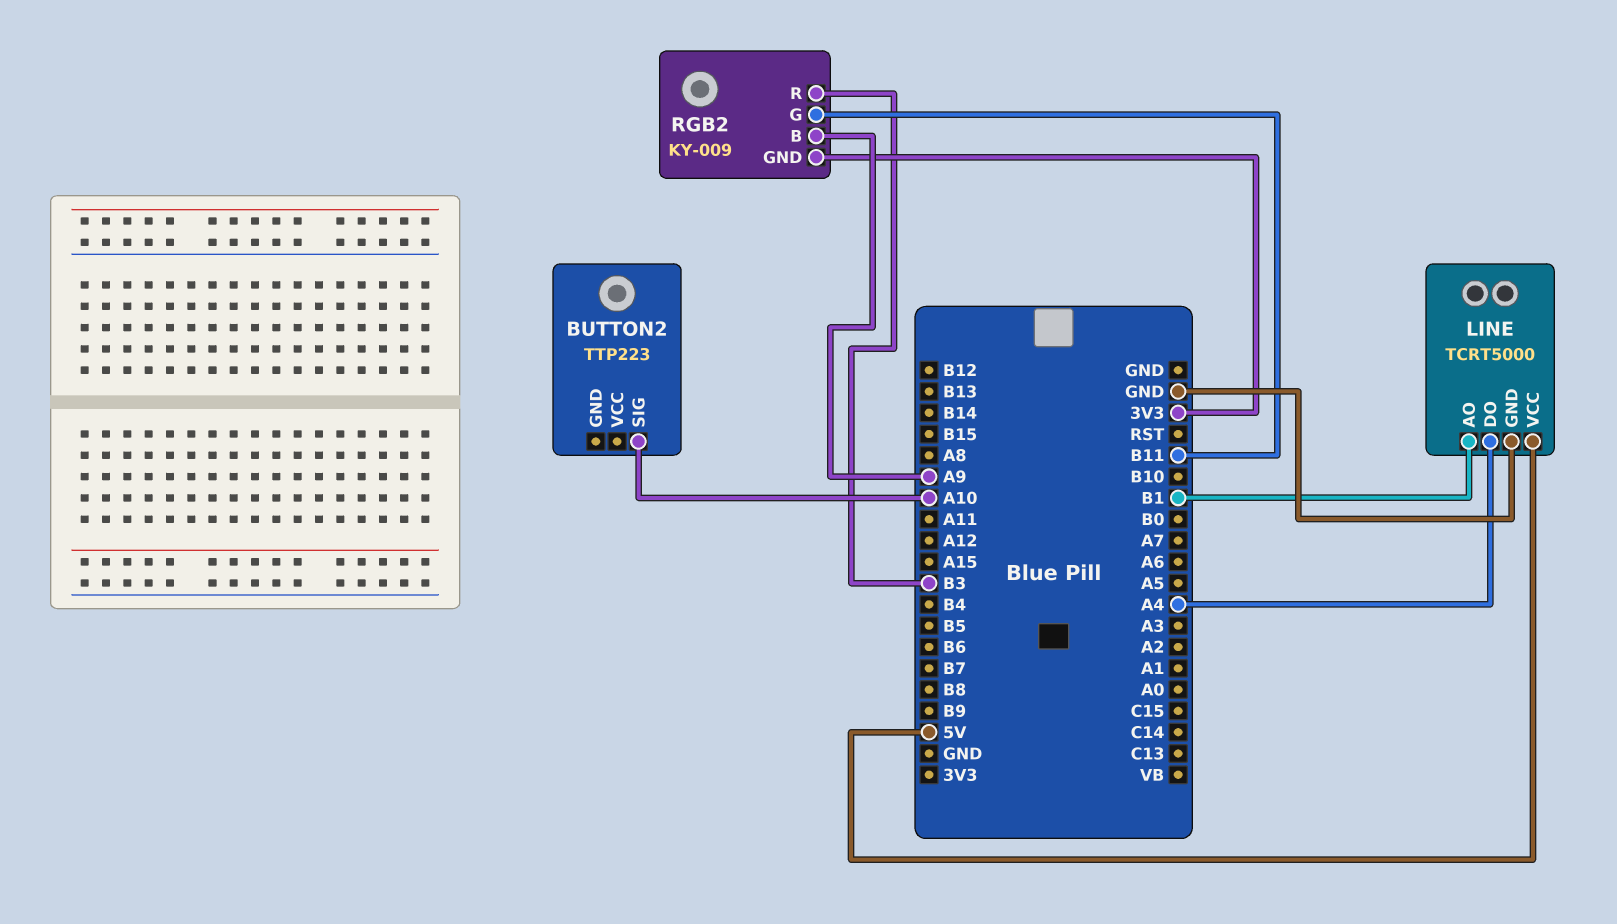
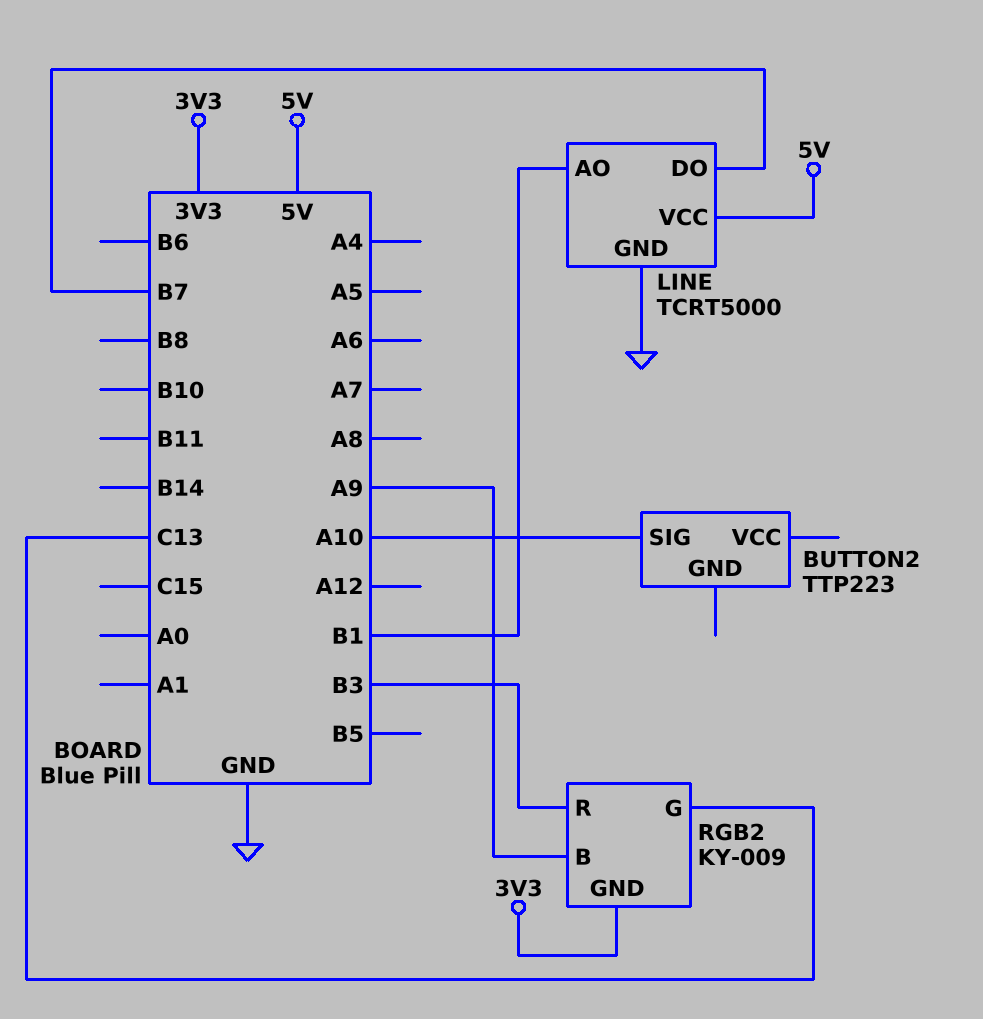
LINE pin DO: A4 -> B7
RGB2 pin G: B11 -> C13

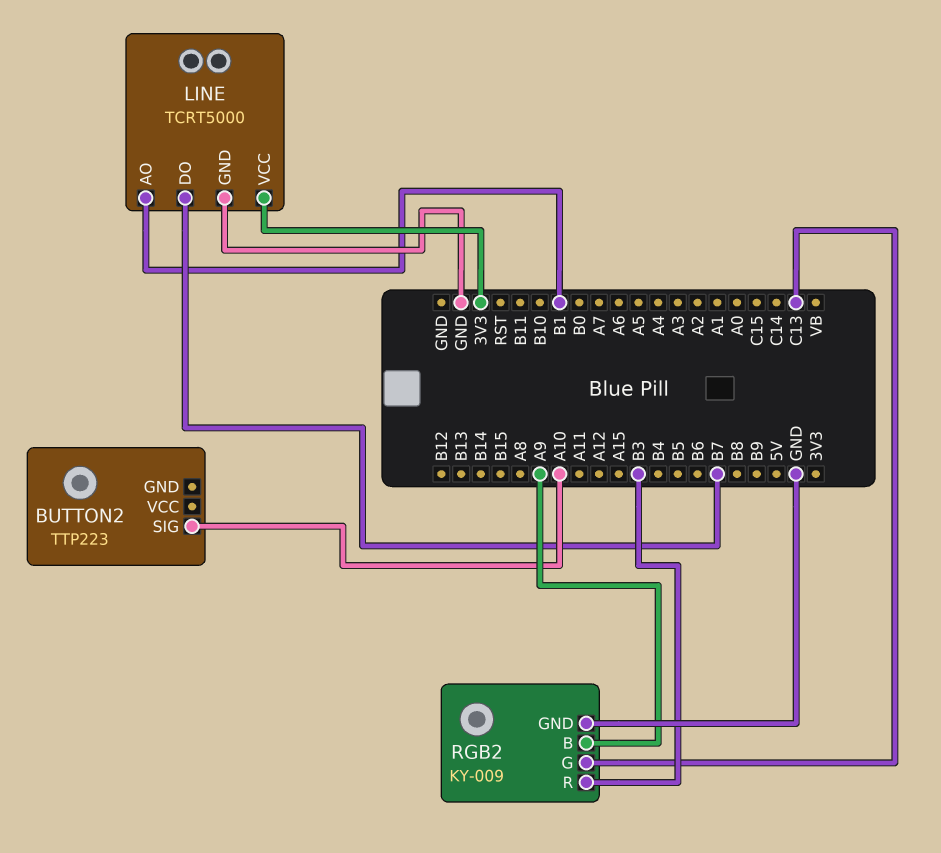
LINE pin VCC: 5V -> 3V3
RGB2 pin GND: 3V3 -> GND

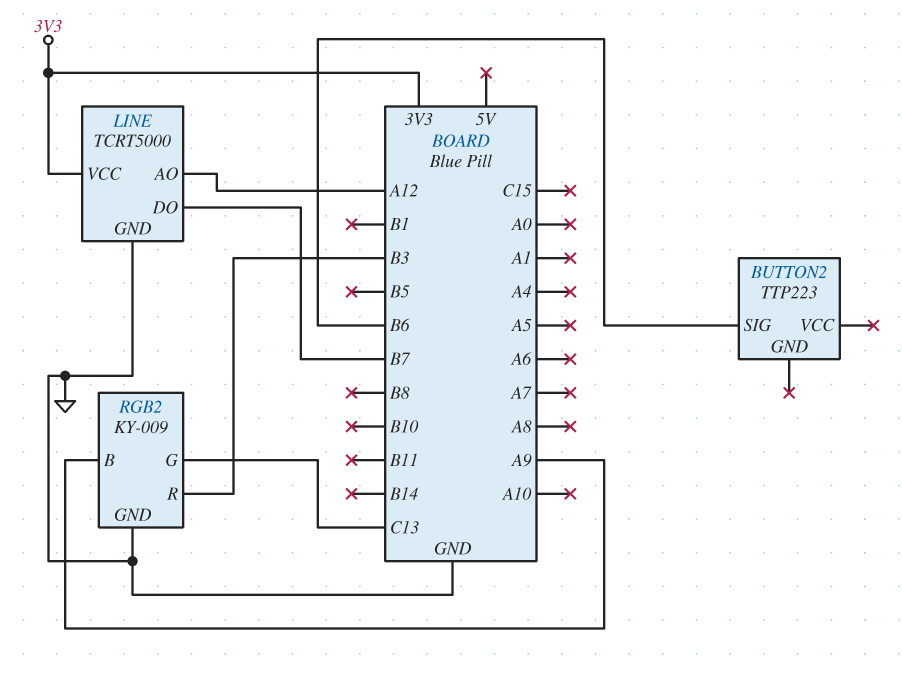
BUTTON2 pin SIG: A10 -> B6
LINE pin AO: B1 -> A12

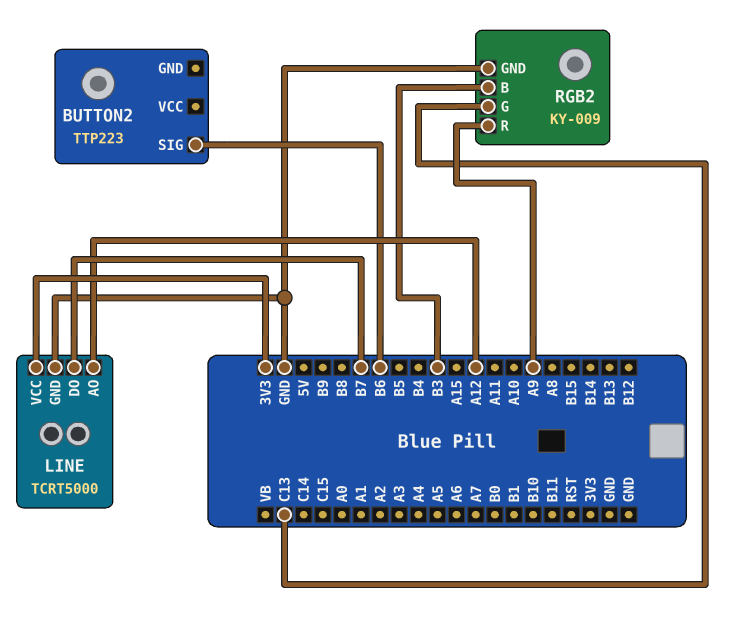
RGB2 pin B: A9 -> B3
RGB2 pin R: B3 -> A9

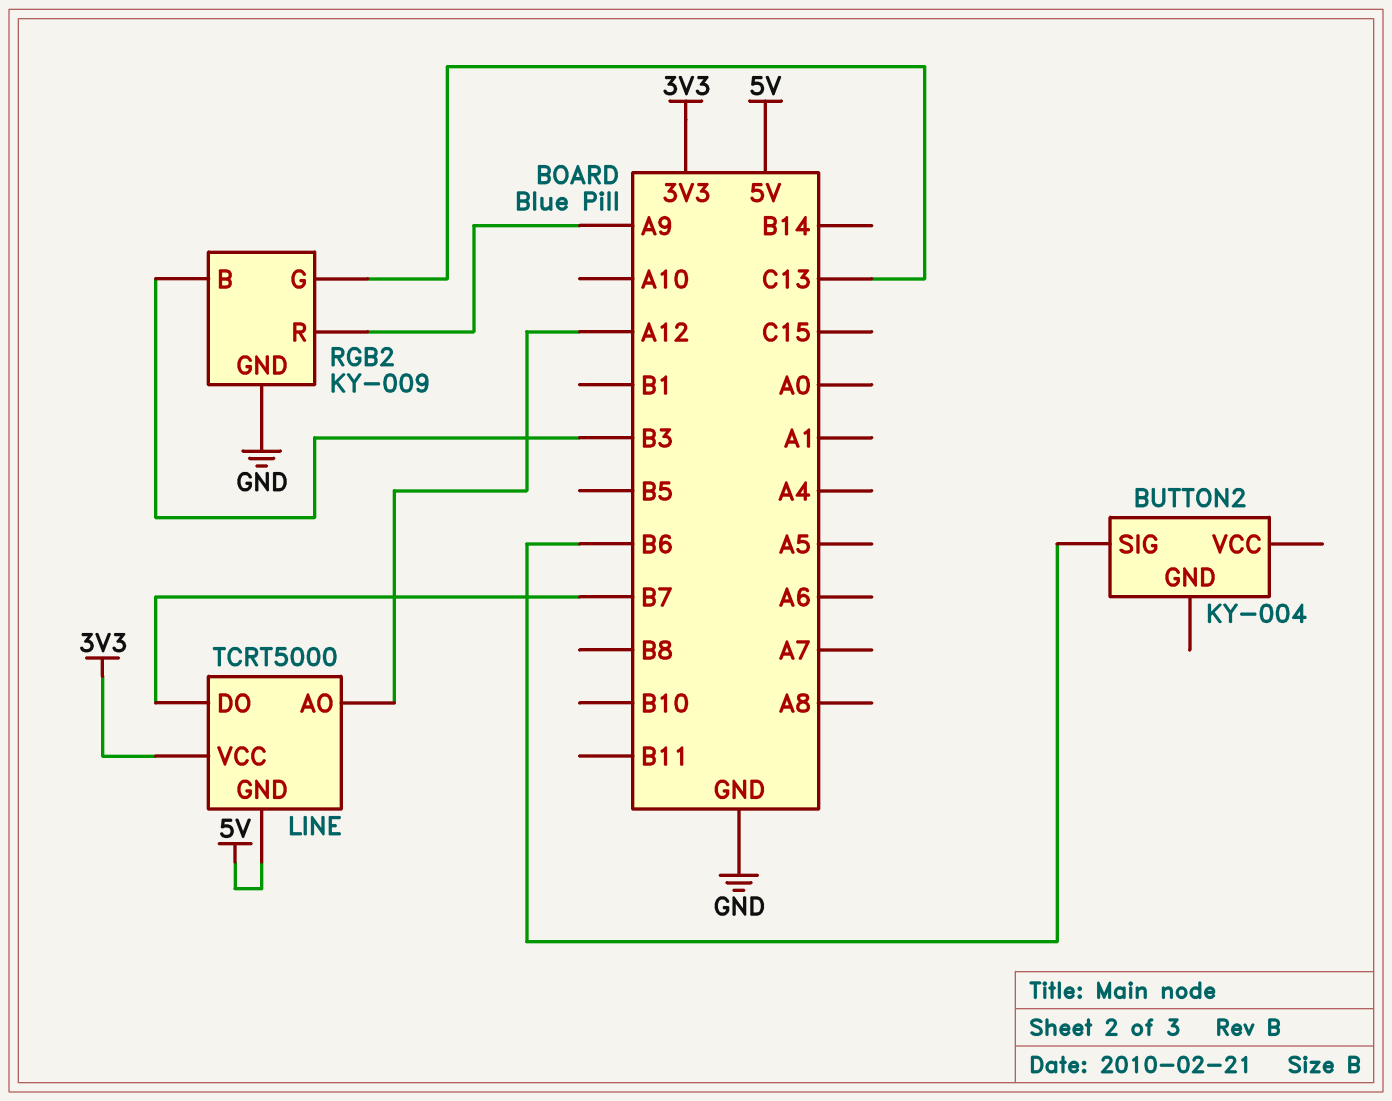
BUTTON2: TTP223 -> KY-004
LINE pin GND: GND -> 5V

